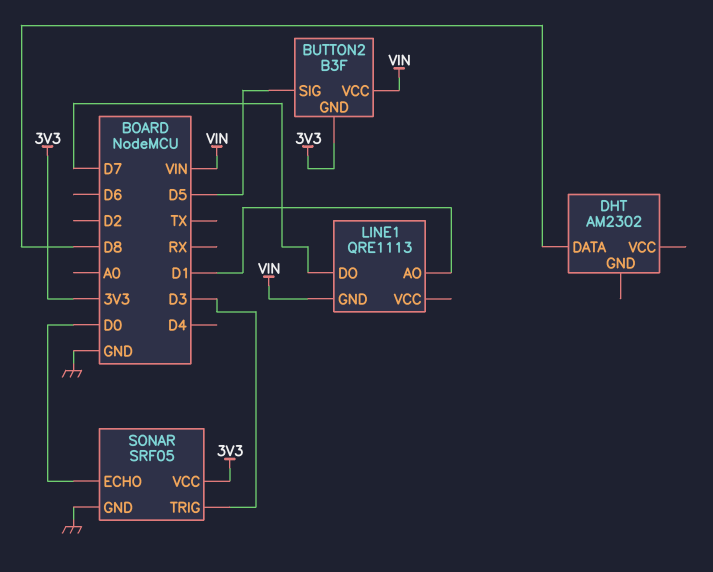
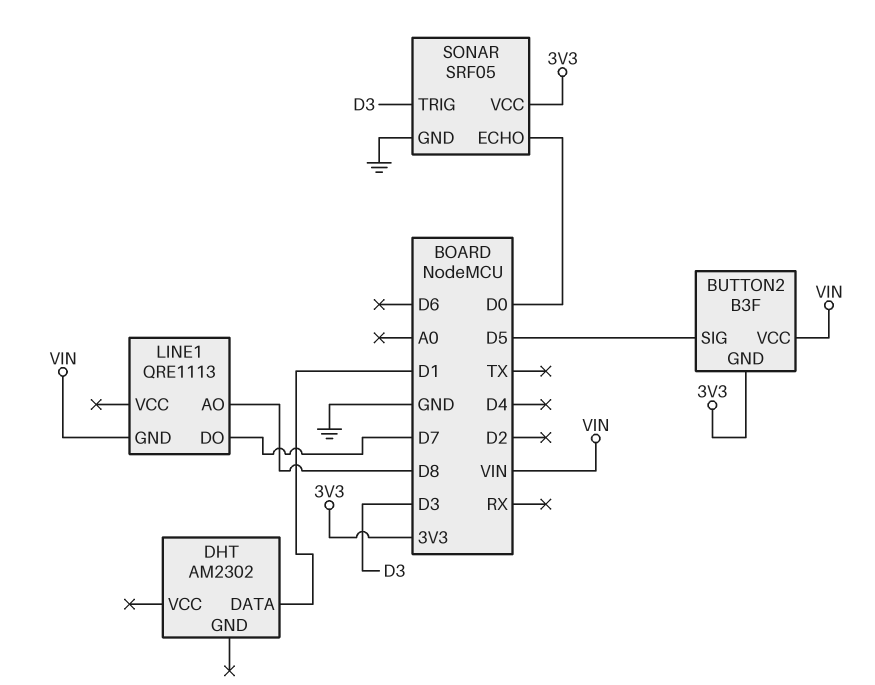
DHT pin DATA: D8 -> D1
LINE1 pin AO: D1 -> D8

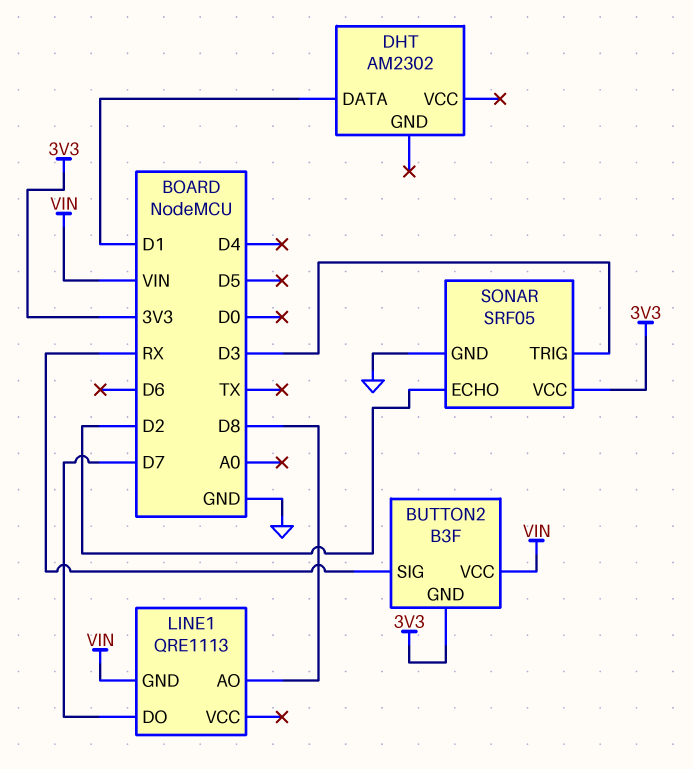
BUTTON2 pin SIG: D5 -> RX
SONAR pin ECHO: D0 -> D2

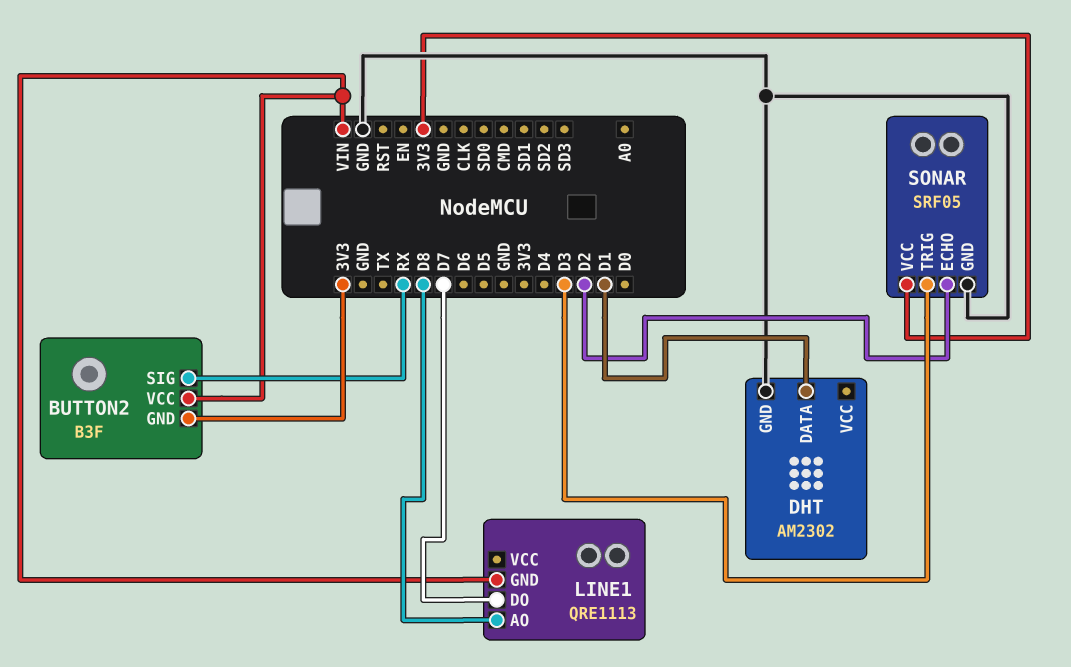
DHT pin GND: none -> GND

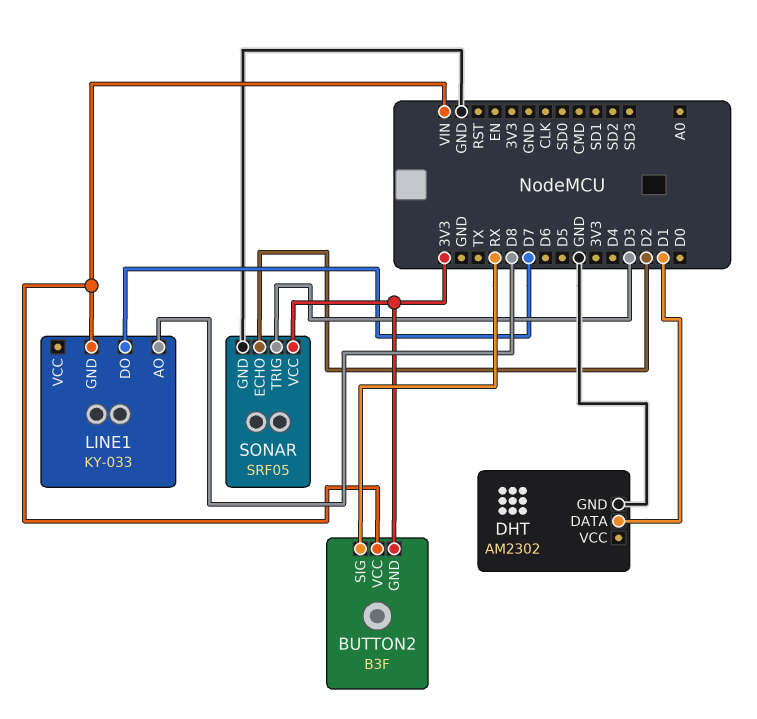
LINE1: QRE1113 -> KY-033

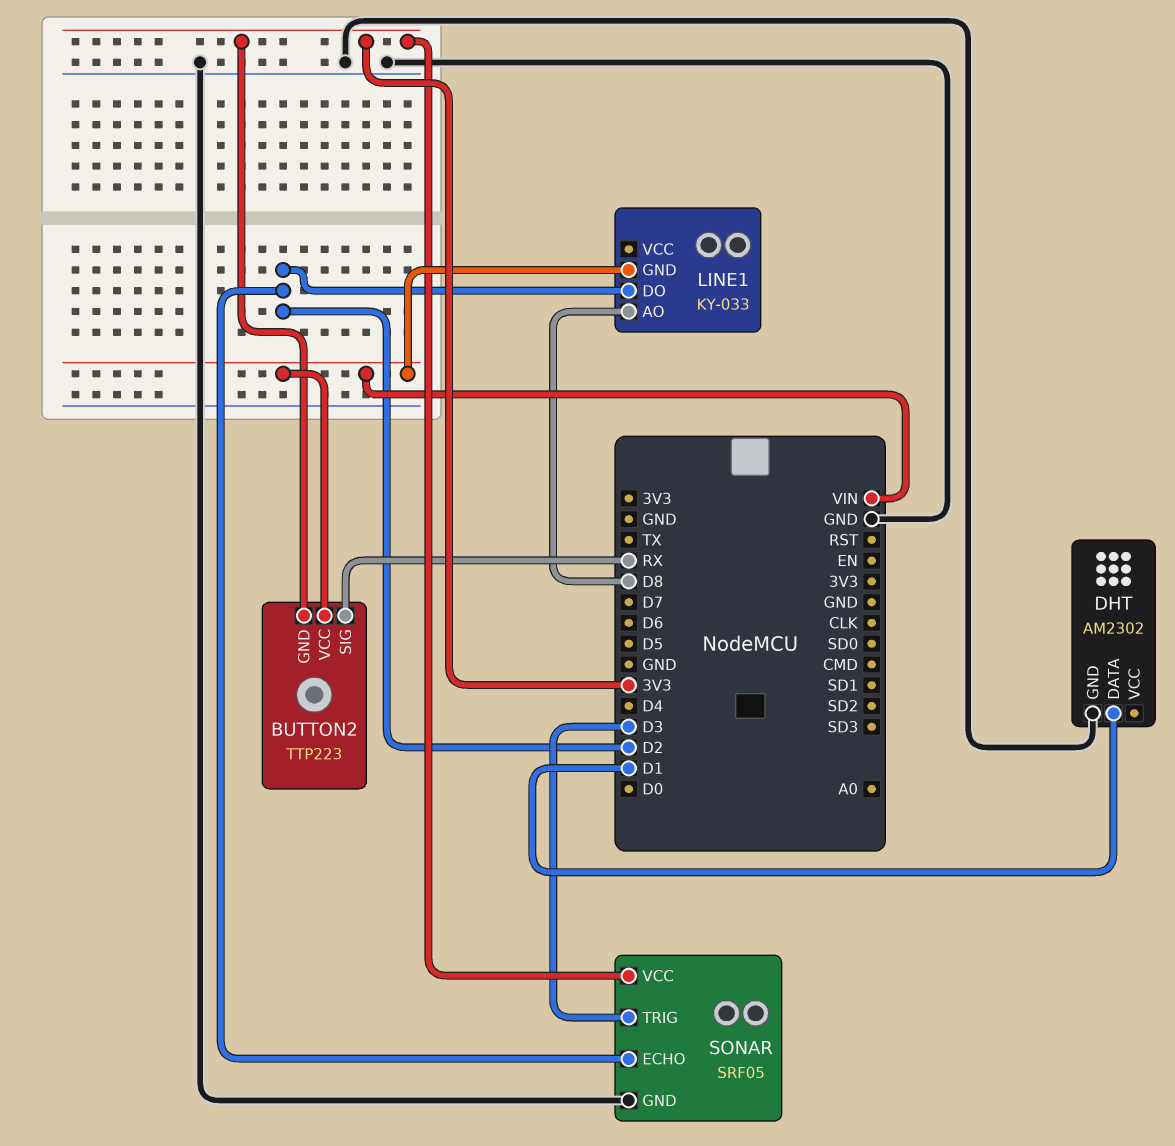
BUTTON2: B3F -> TTP223
LINE1 pin DO: D7 -> D2

